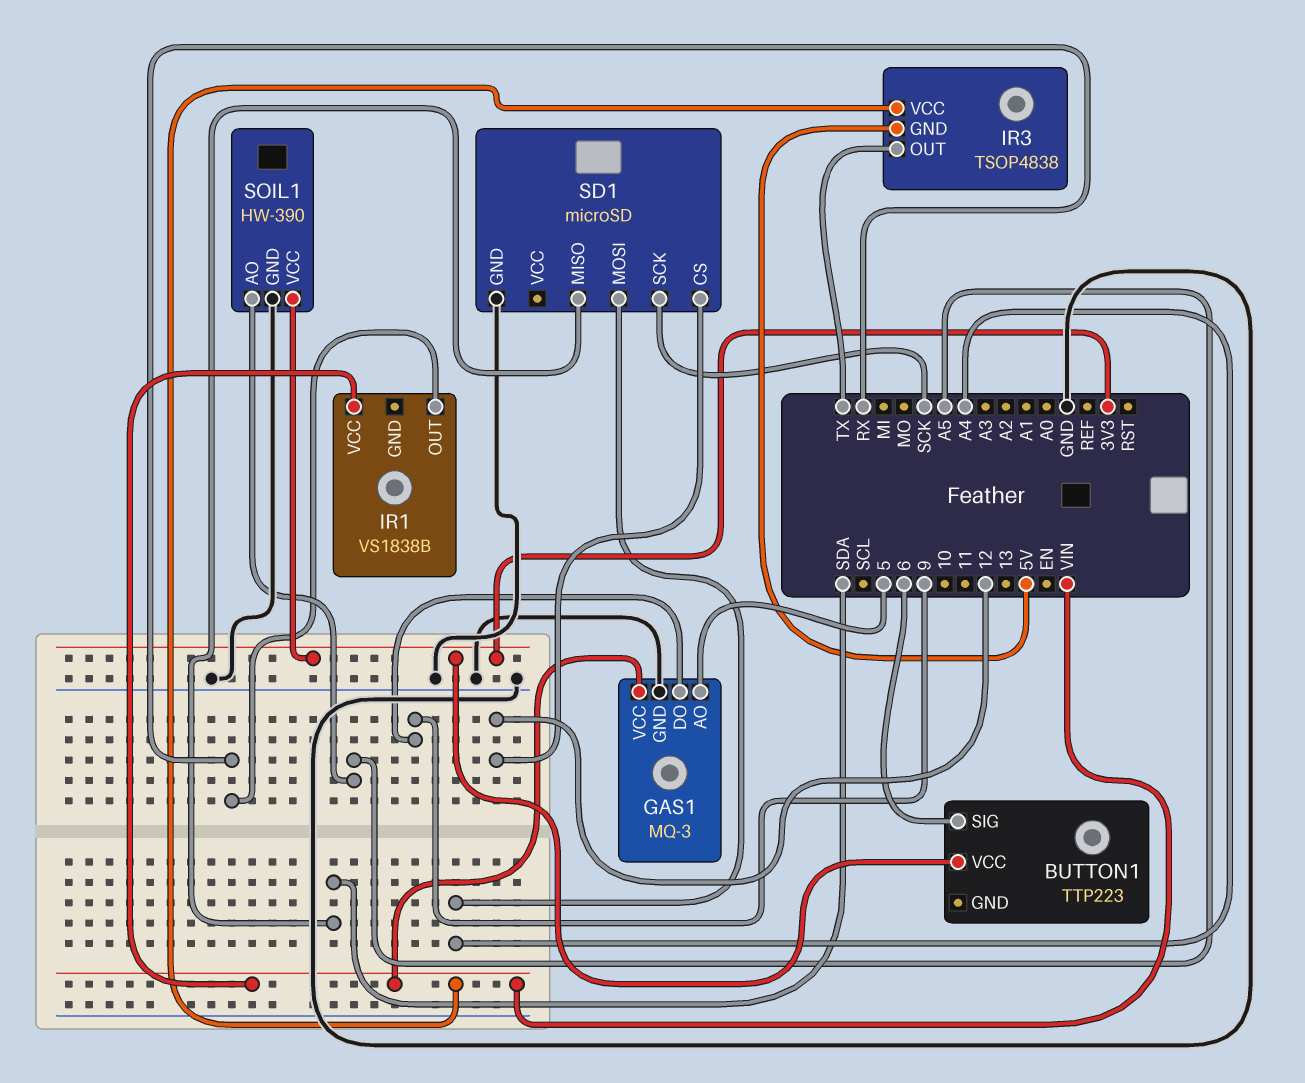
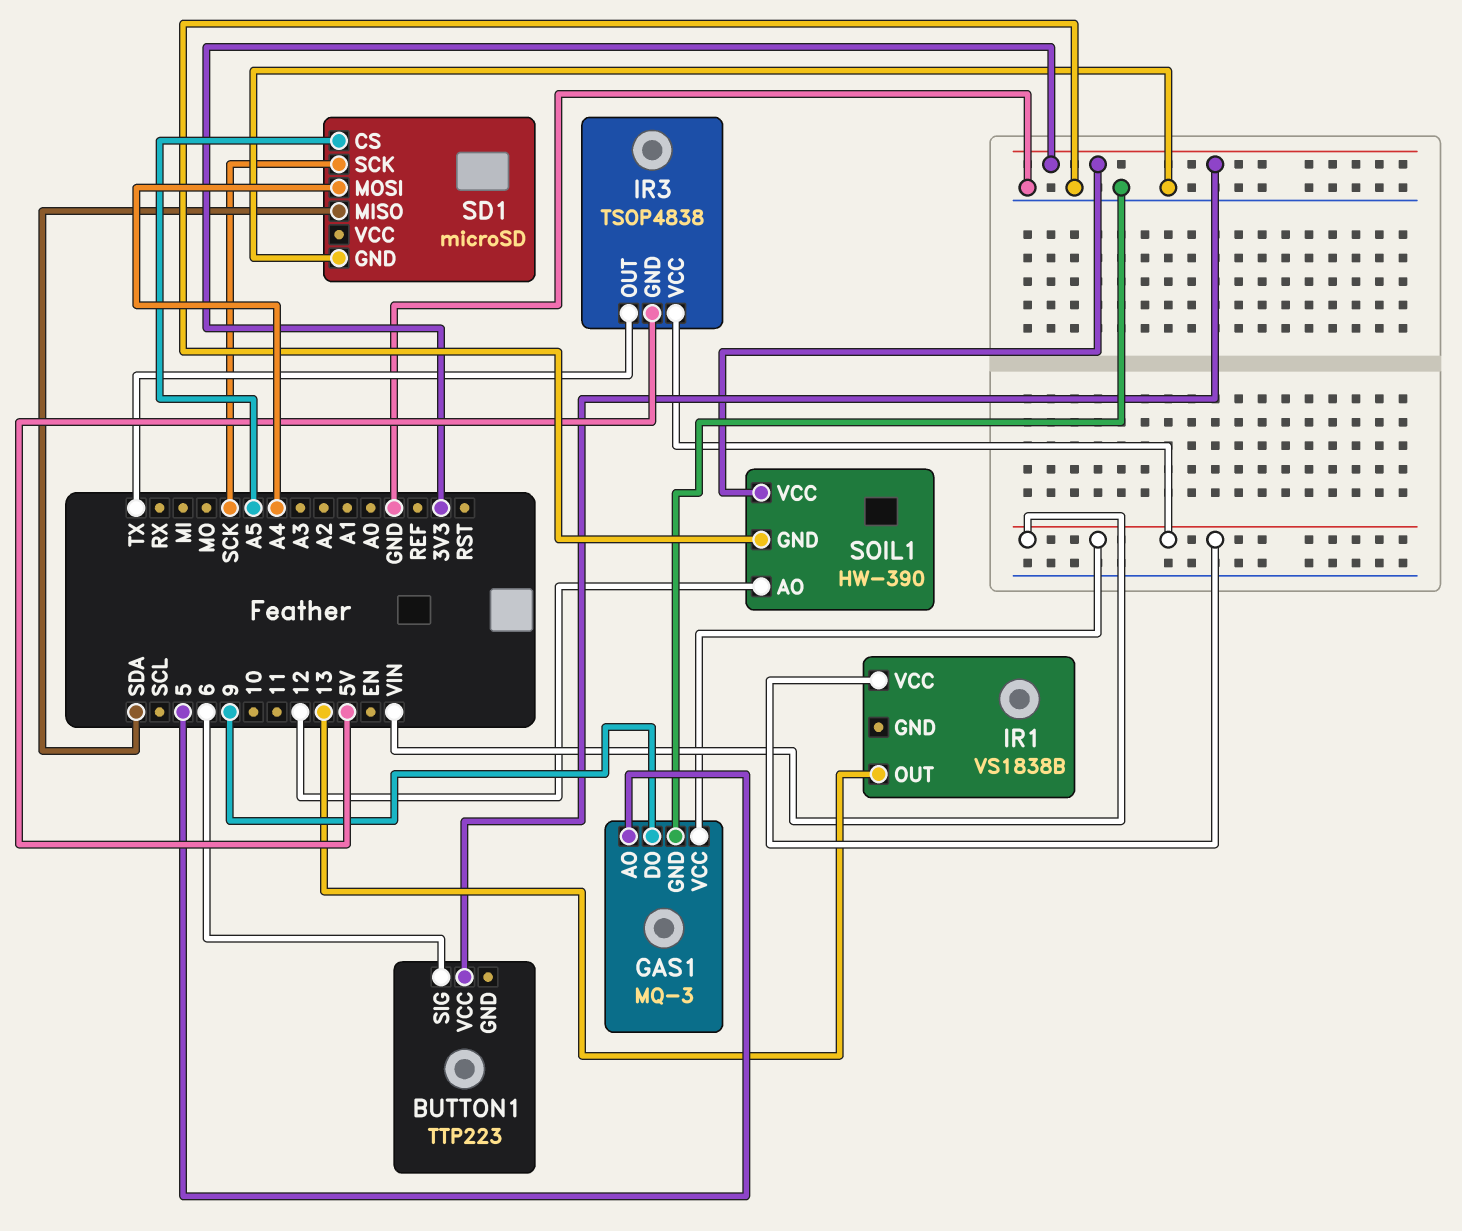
IR1 pin OUT: RX -> 13
SD1 pin CS: 12 -> A5
SOIL1 pin AO: A5 -> 12

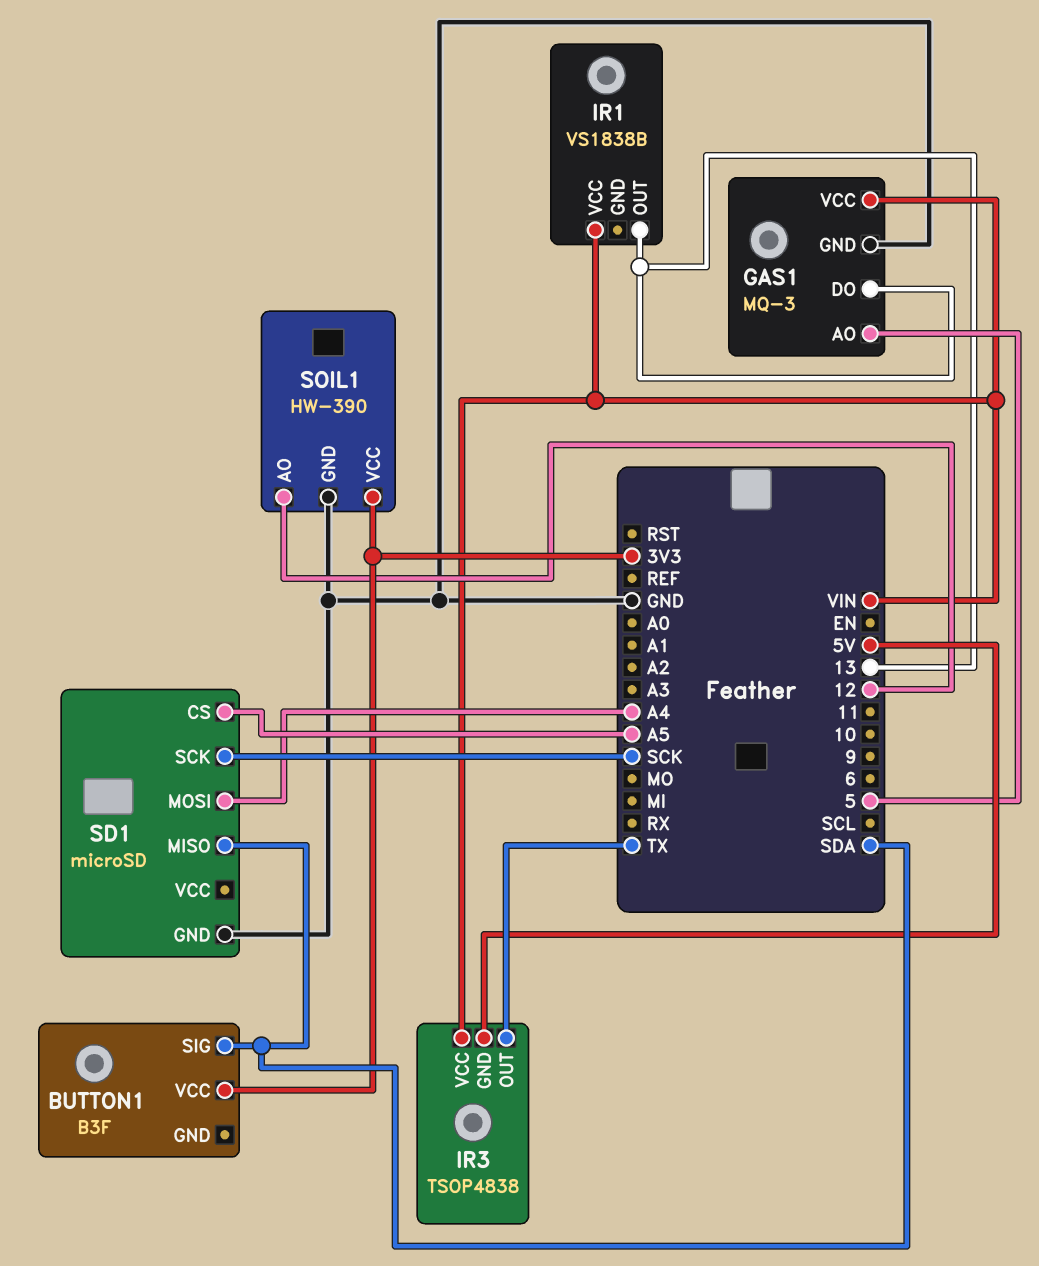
BUTTON1: TTP223 -> B3F
BUTTON1 pin SIG: 6 -> SDA
GAS1 pin DO: 9 -> 13

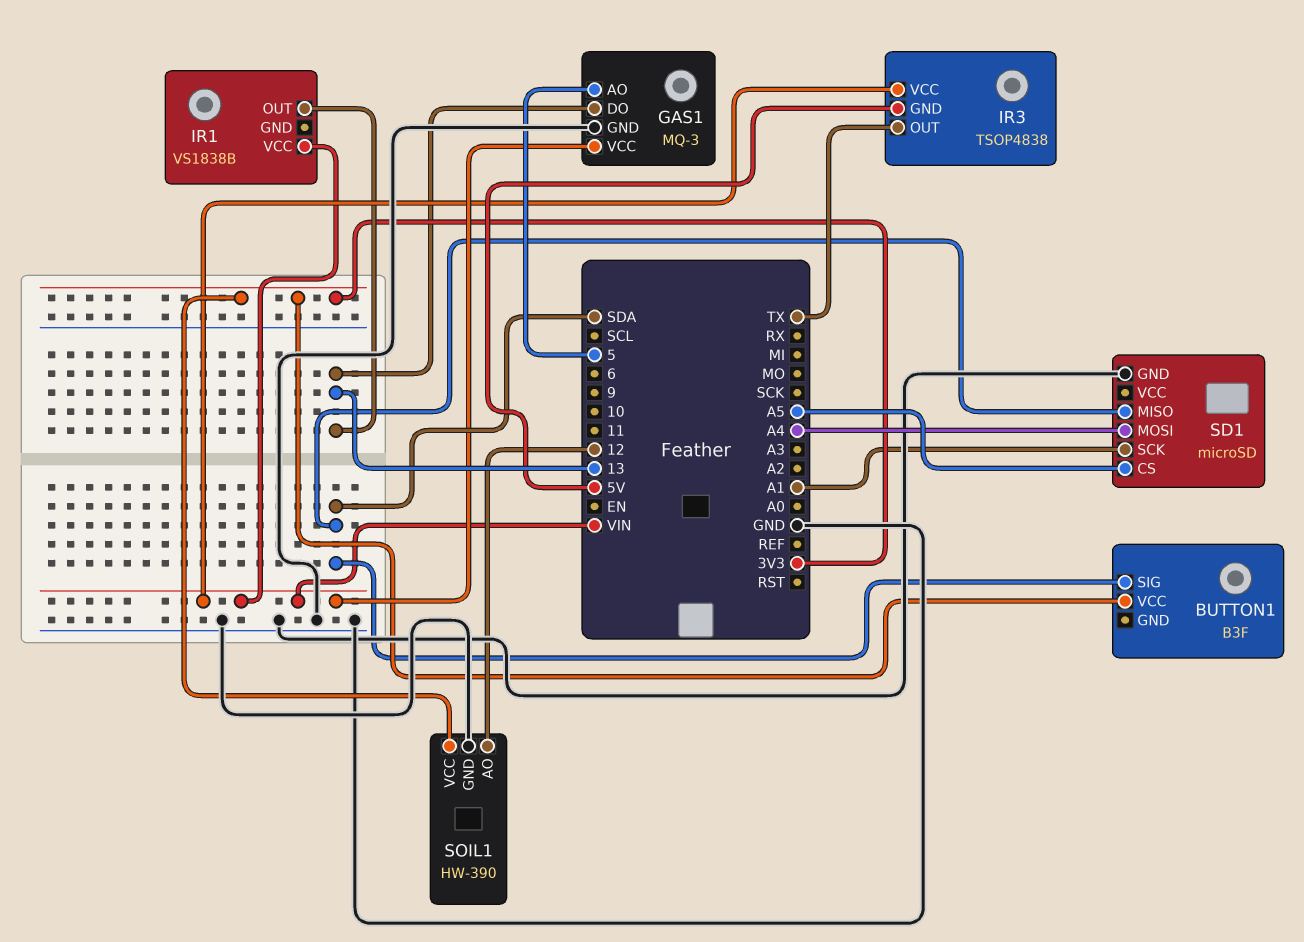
SD1 pin SCK: SCK -> A1

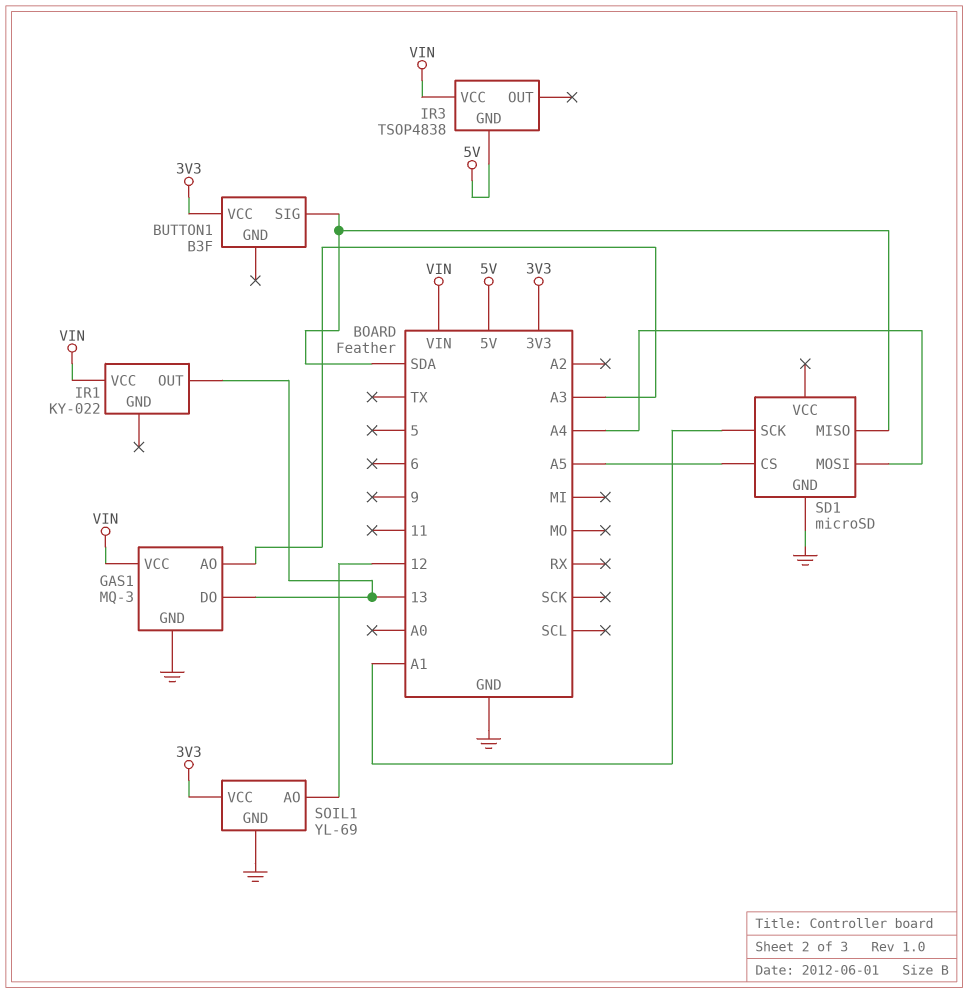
GAS1 pin AO: 5 -> A3
IR1: VS1838B -> KY-022
IR3 pin OUT: TX -> none
SOIL1: HW-390 -> YL-69

